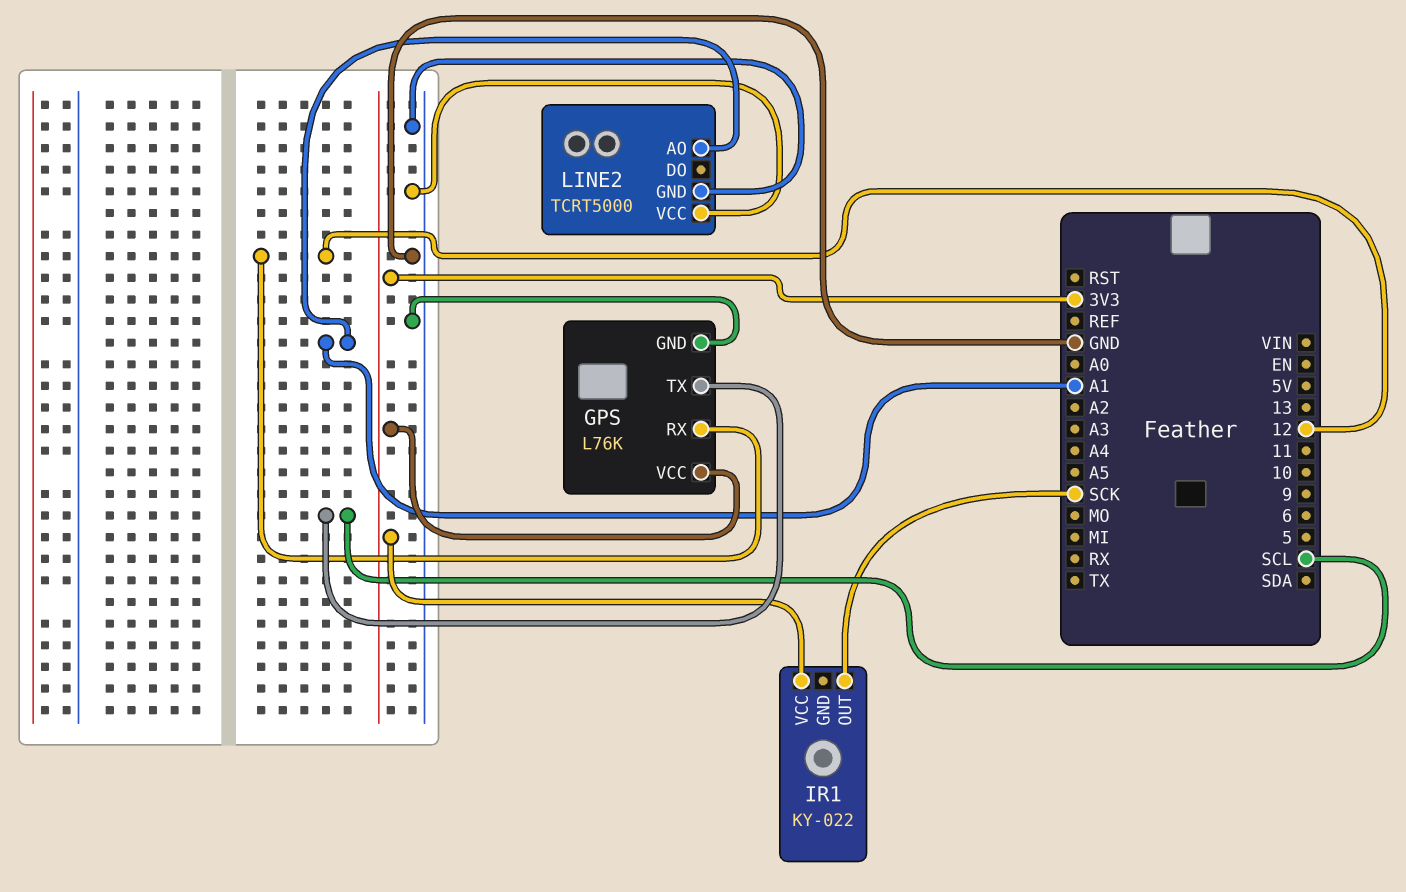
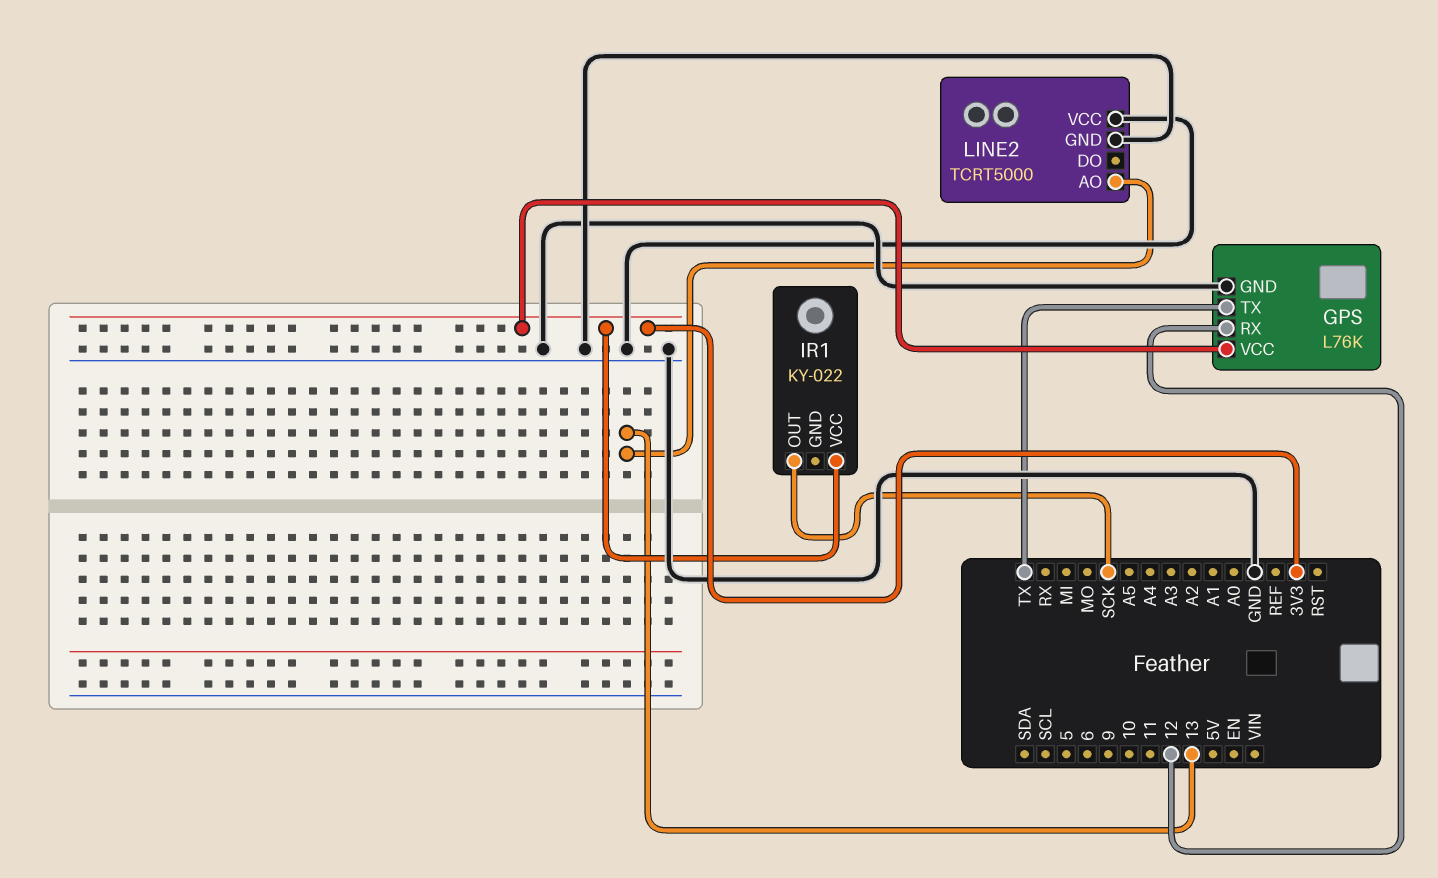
GPS pin TX: SCL -> TX
LINE2 pin AO: A1 -> 13

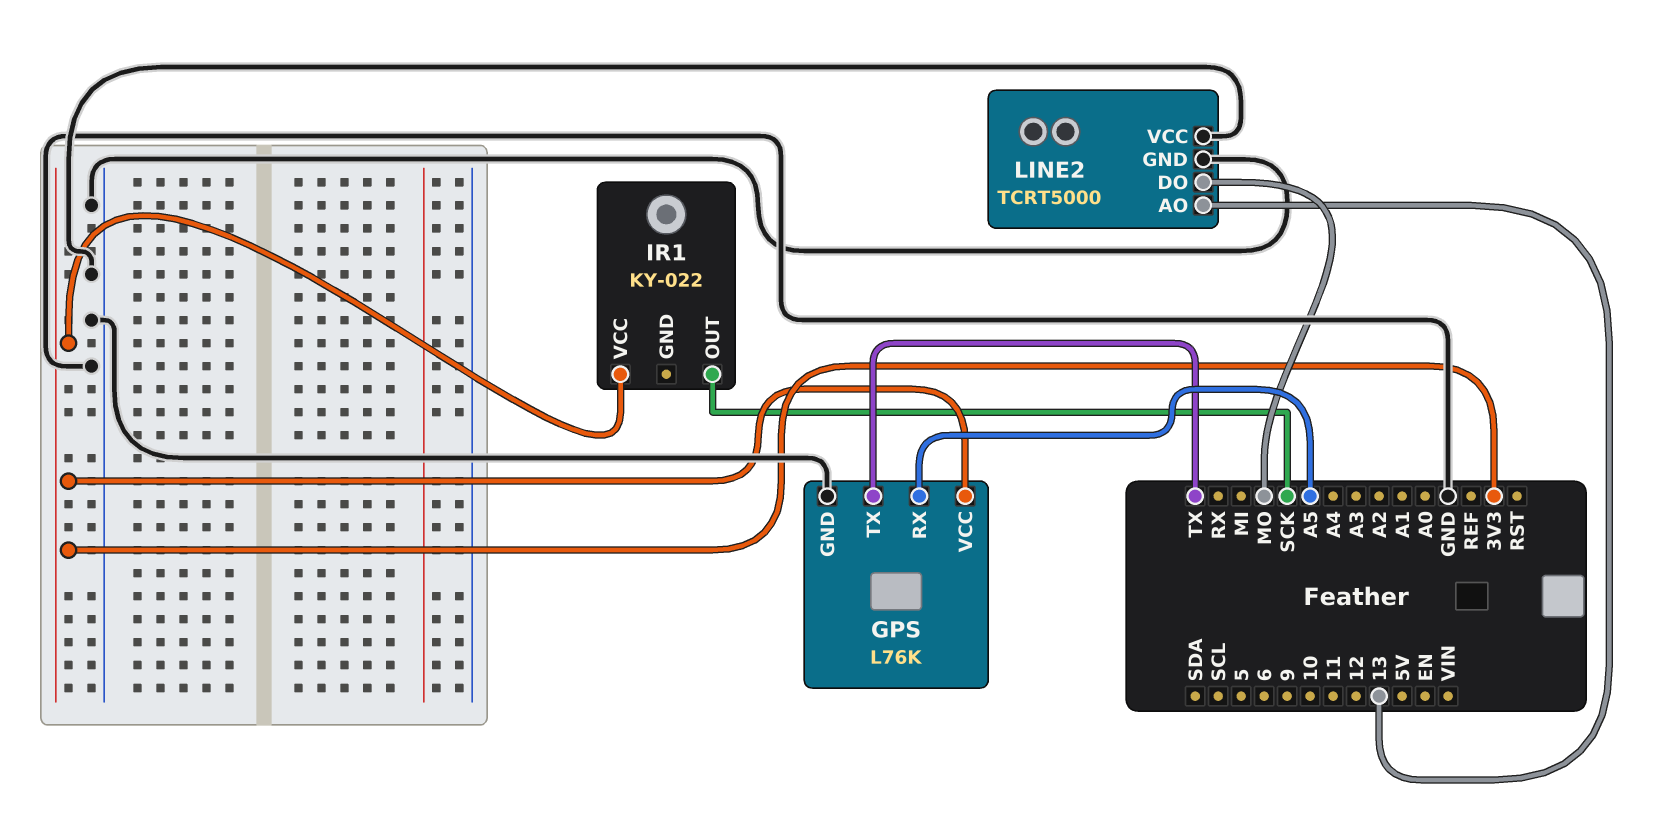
GPS pin RX: 12 -> A5
LINE2 pin DO: none -> MO

